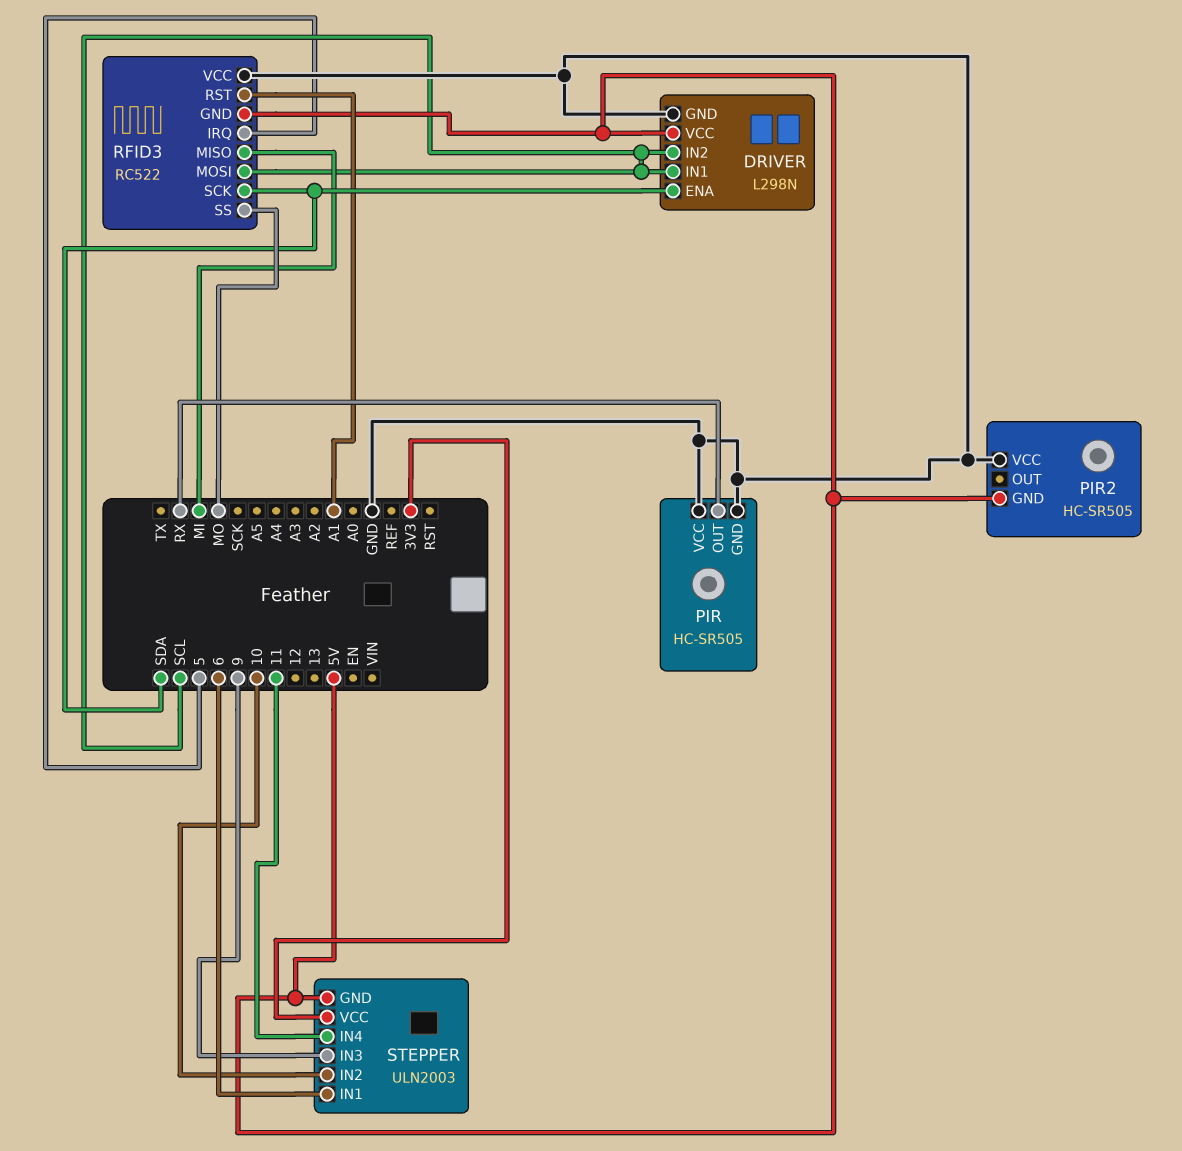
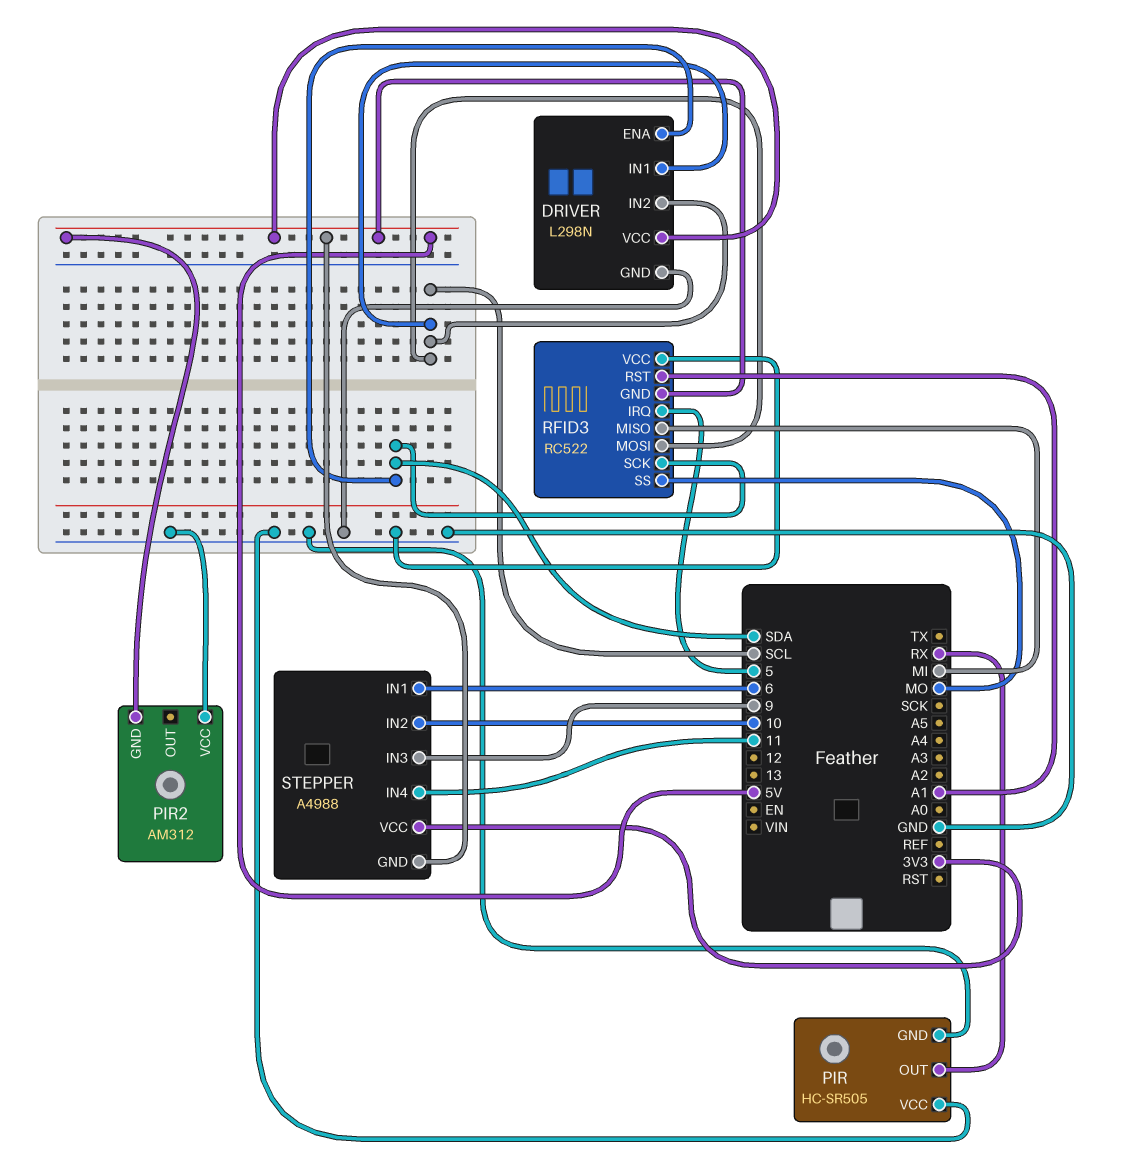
PIR2: HC-SR505 -> AM312
STEPPER: ULN2003 -> A4988

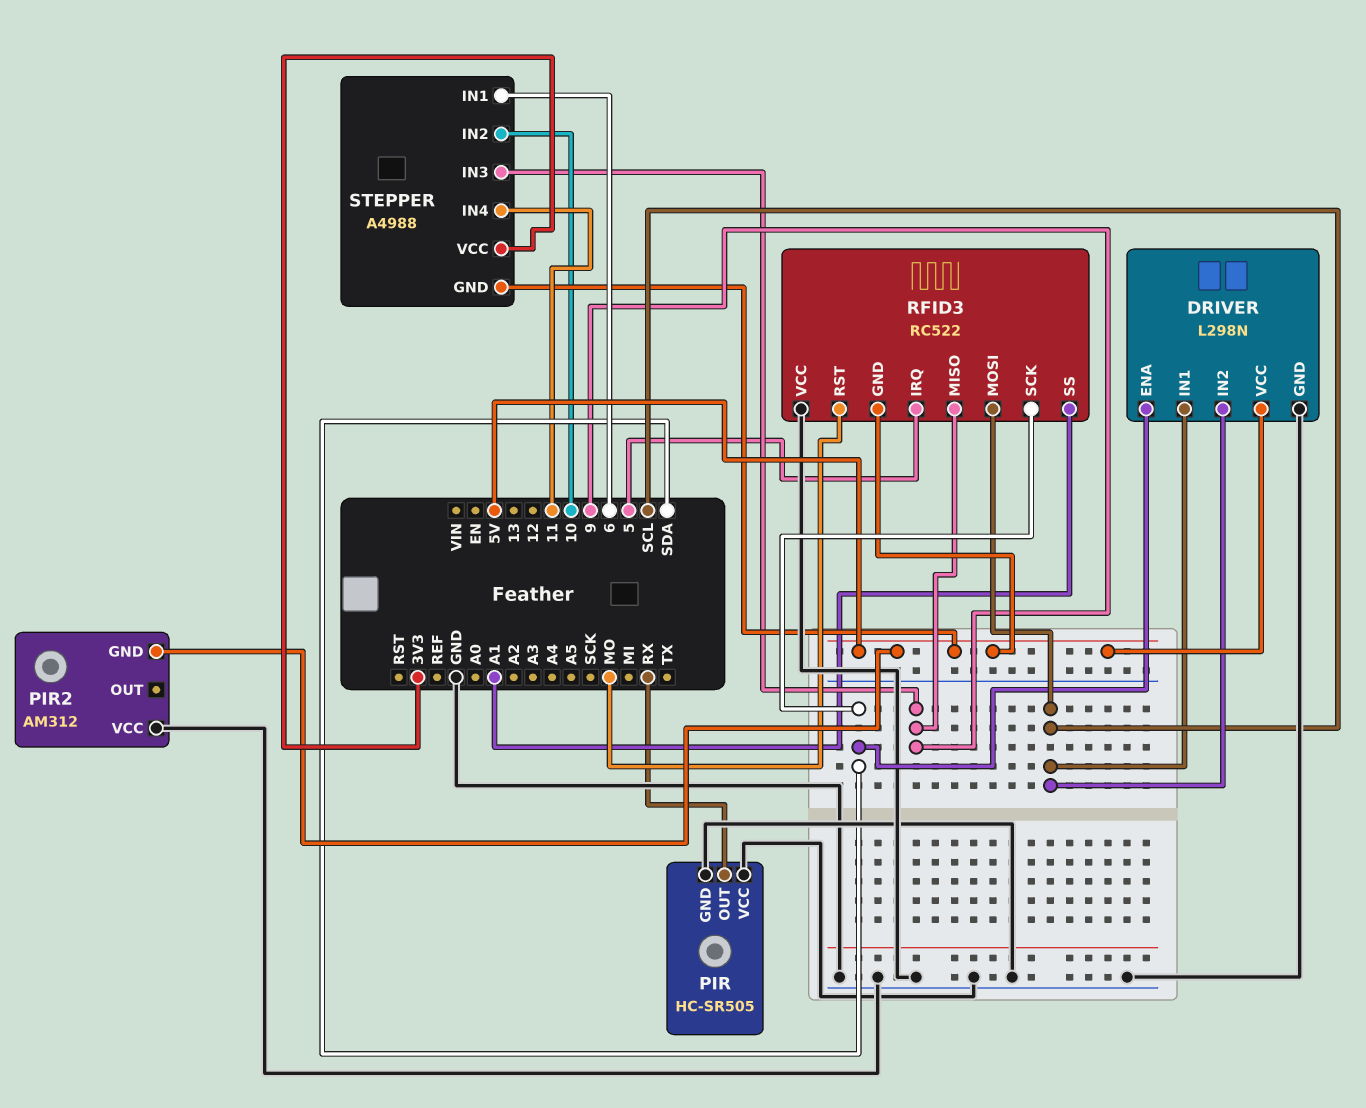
RFID3 pin MISO: MI -> 9
RFID3 pin RST: A1 -> MO
RFID3 pin SS: MO -> A1

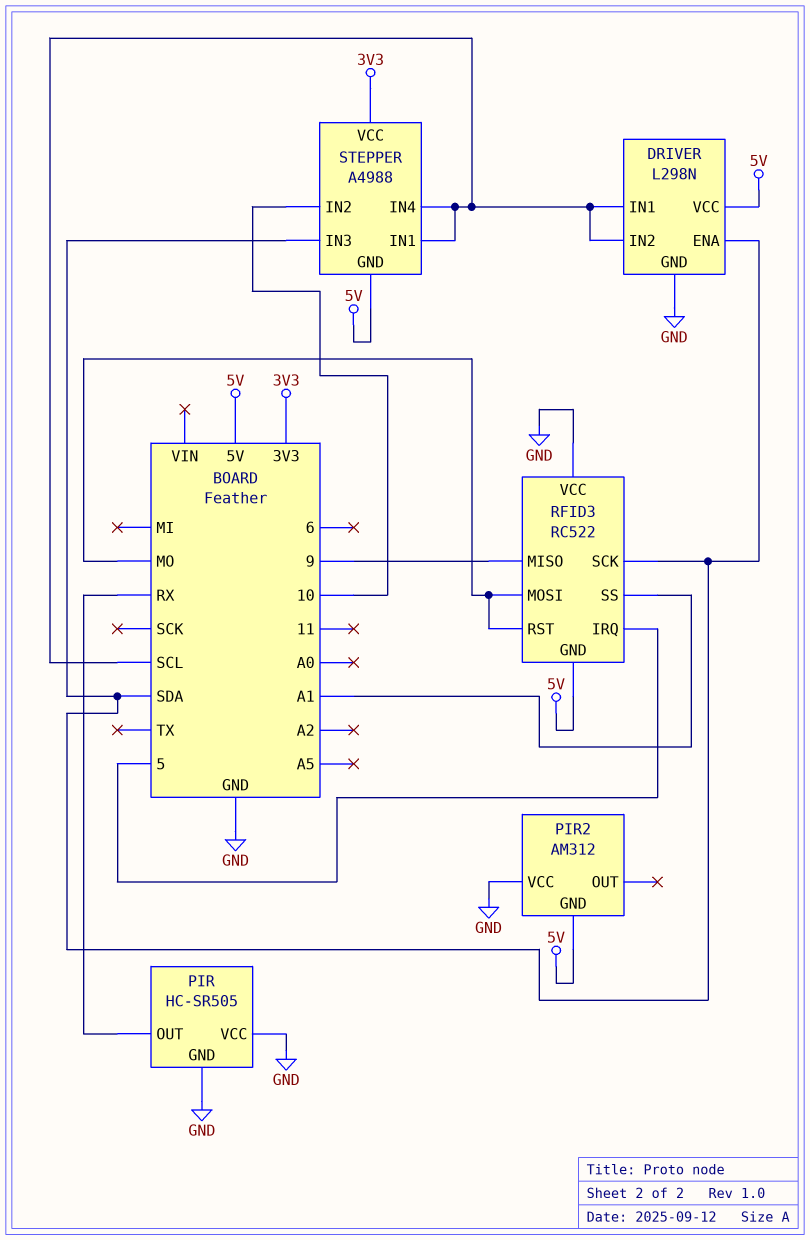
RFID3 pin MOSI: SCL -> MO
STEPPER pin IN1: 6 -> SCL
STEPPER pin IN3: 9 -> SDA
STEPPER pin IN4: 11 -> SCL

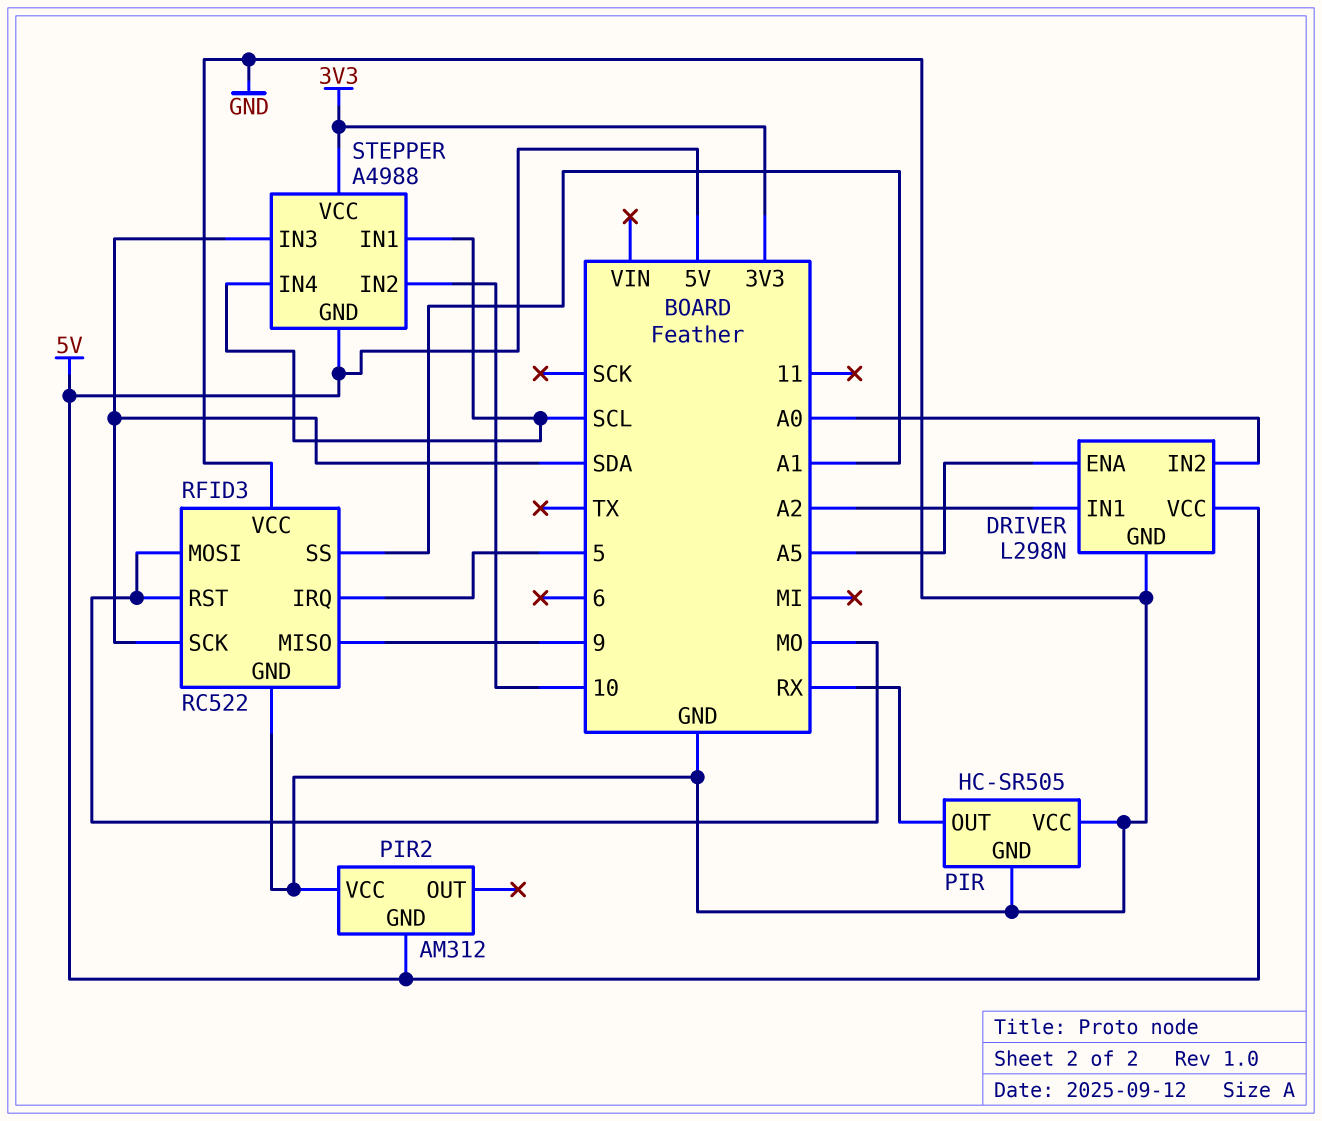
DRIVER pin ENA: SDA -> A5
DRIVER pin IN1: SCL -> A2
DRIVER pin IN2: SCL -> A0
RFID3 pin GND: 5V -> GND

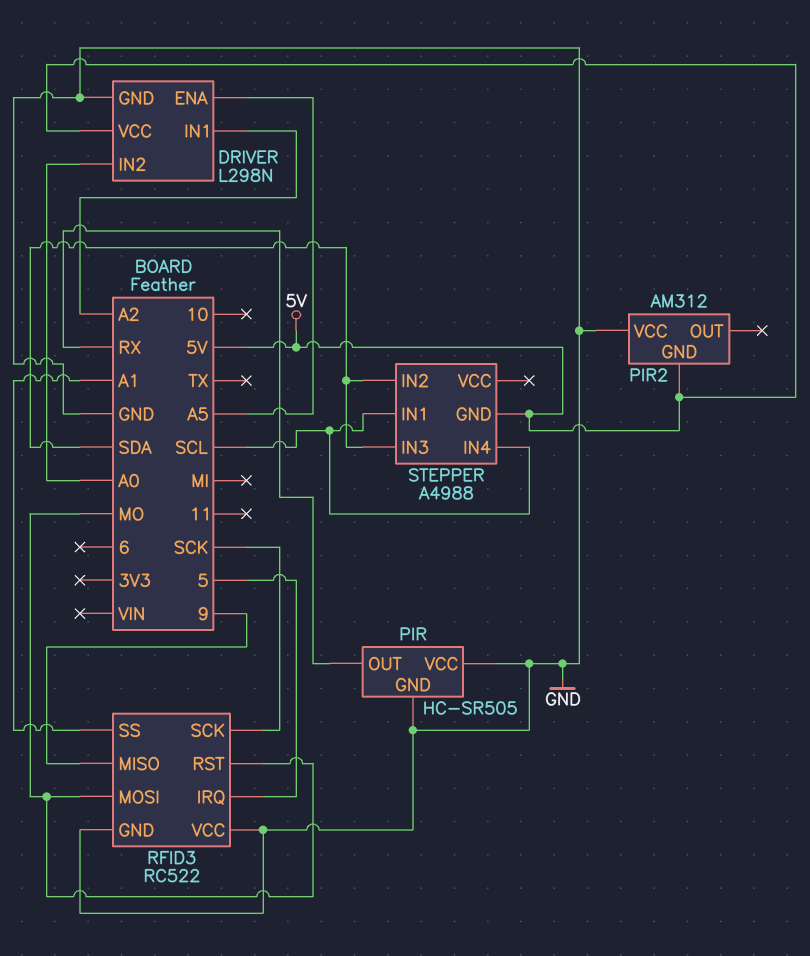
RFID3 pin SCK: SDA -> SCK
STEPPER pin IN2: 10 -> SDA
STEPPER pin VCC: 3V3 -> none

